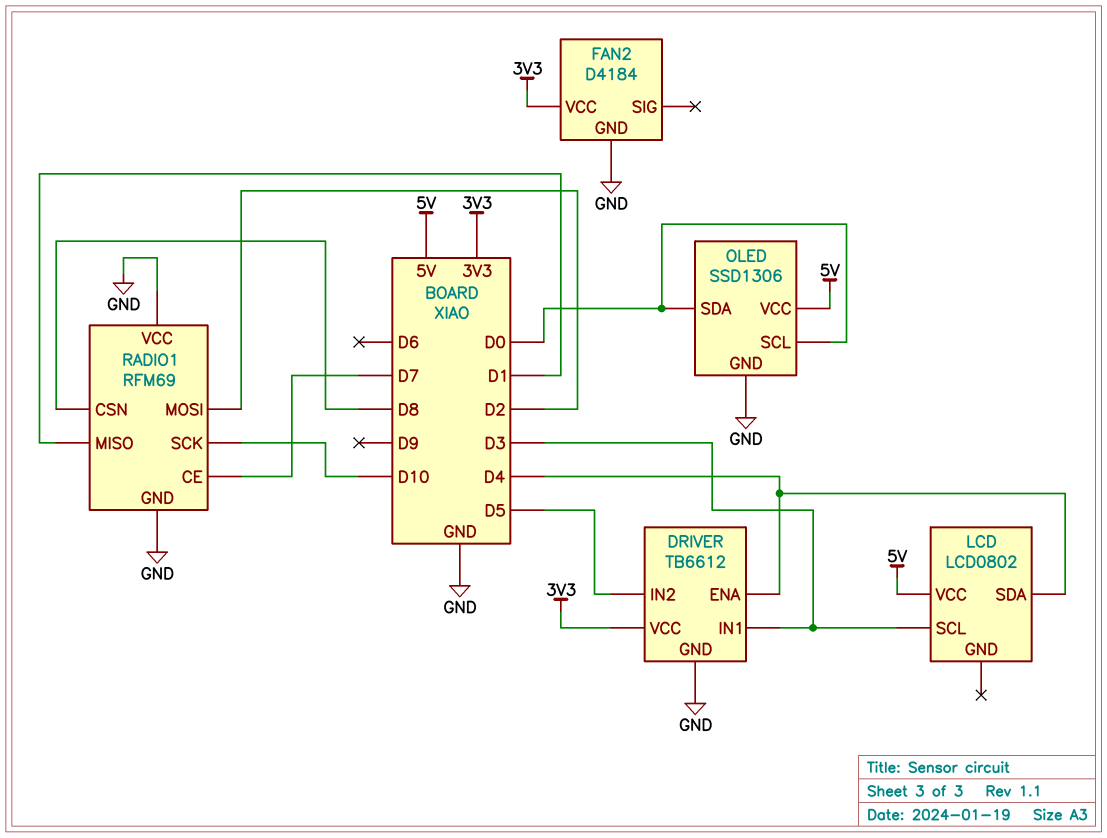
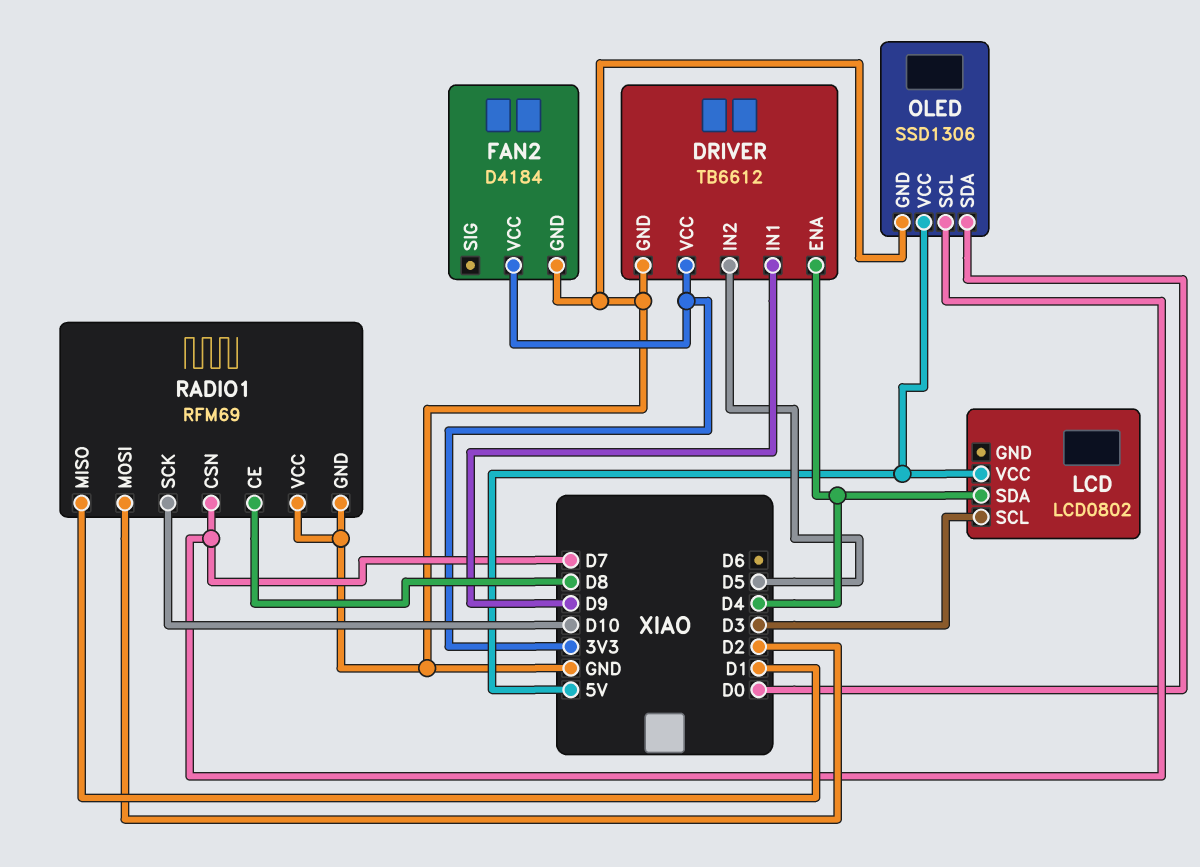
DRIVER pin IN1: D3 -> D9
OLED pin SCL: D0 -> D7
RADIO1 pin CE: D7 -> D8
RADIO1 pin CSN: D8 -> D7

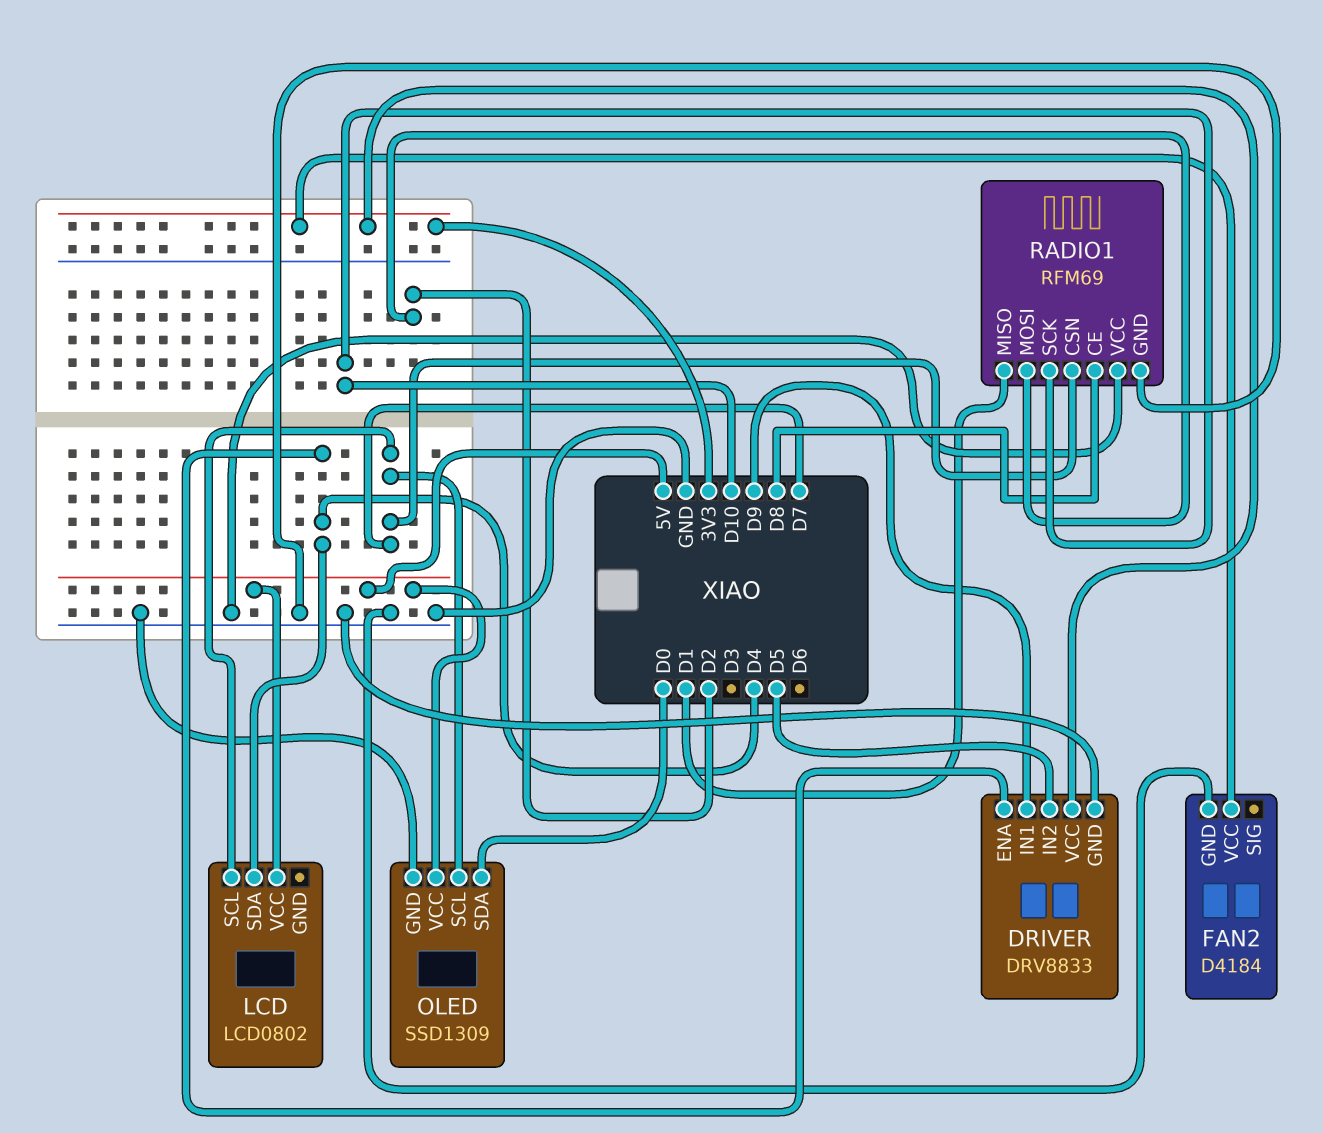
DRIVER: TB6612 -> DRV8833
LCD pin SCL: D3 -> D7
OLED: SSD1306 -> SSD1309

